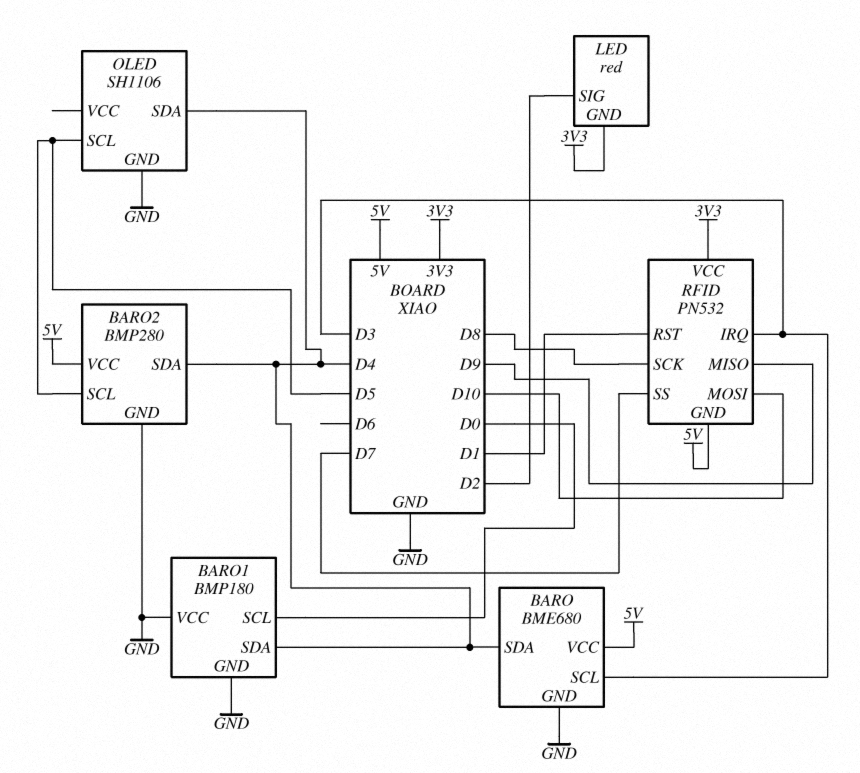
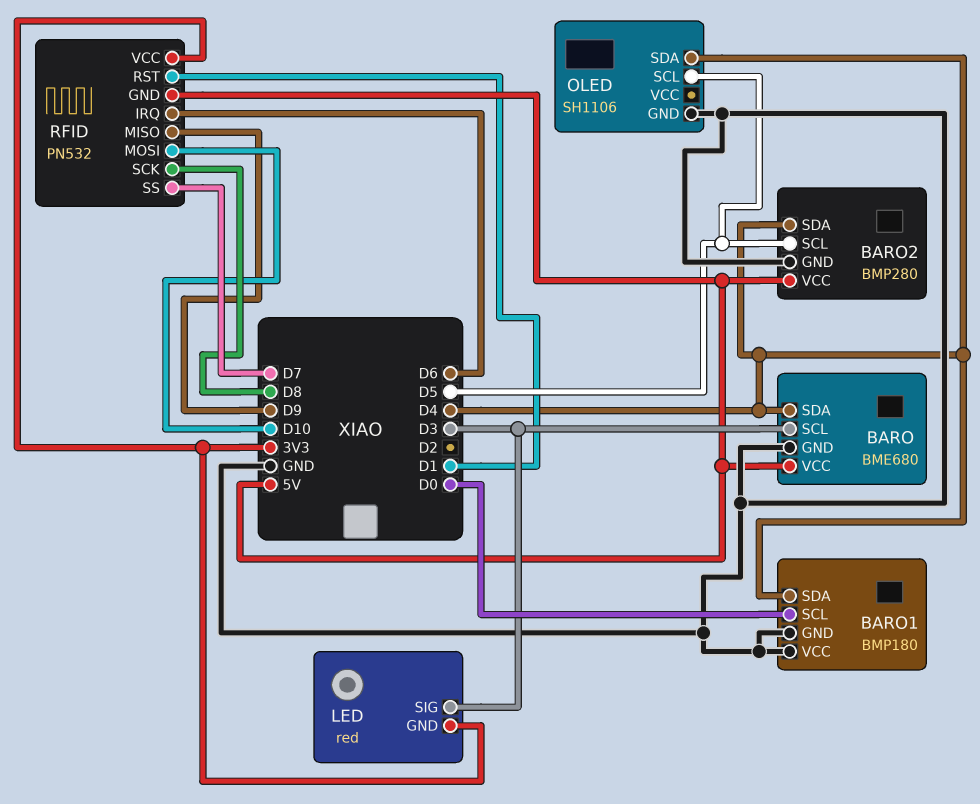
LED pin SIG: D2 -> D3
RFID pin IRQ: D3 -> D6

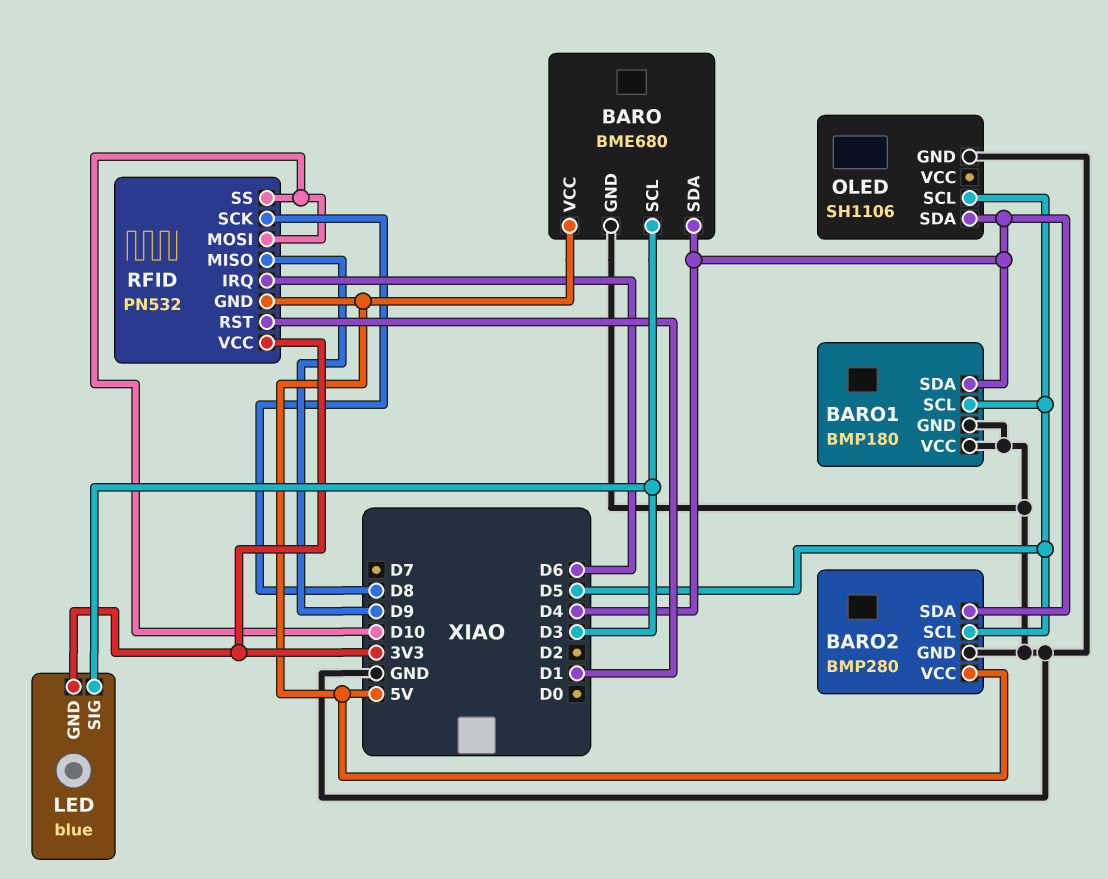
BARO1 pin SCL: D0 -> D5
LED: red -> blue
RFID pin SS: D7 -> D10

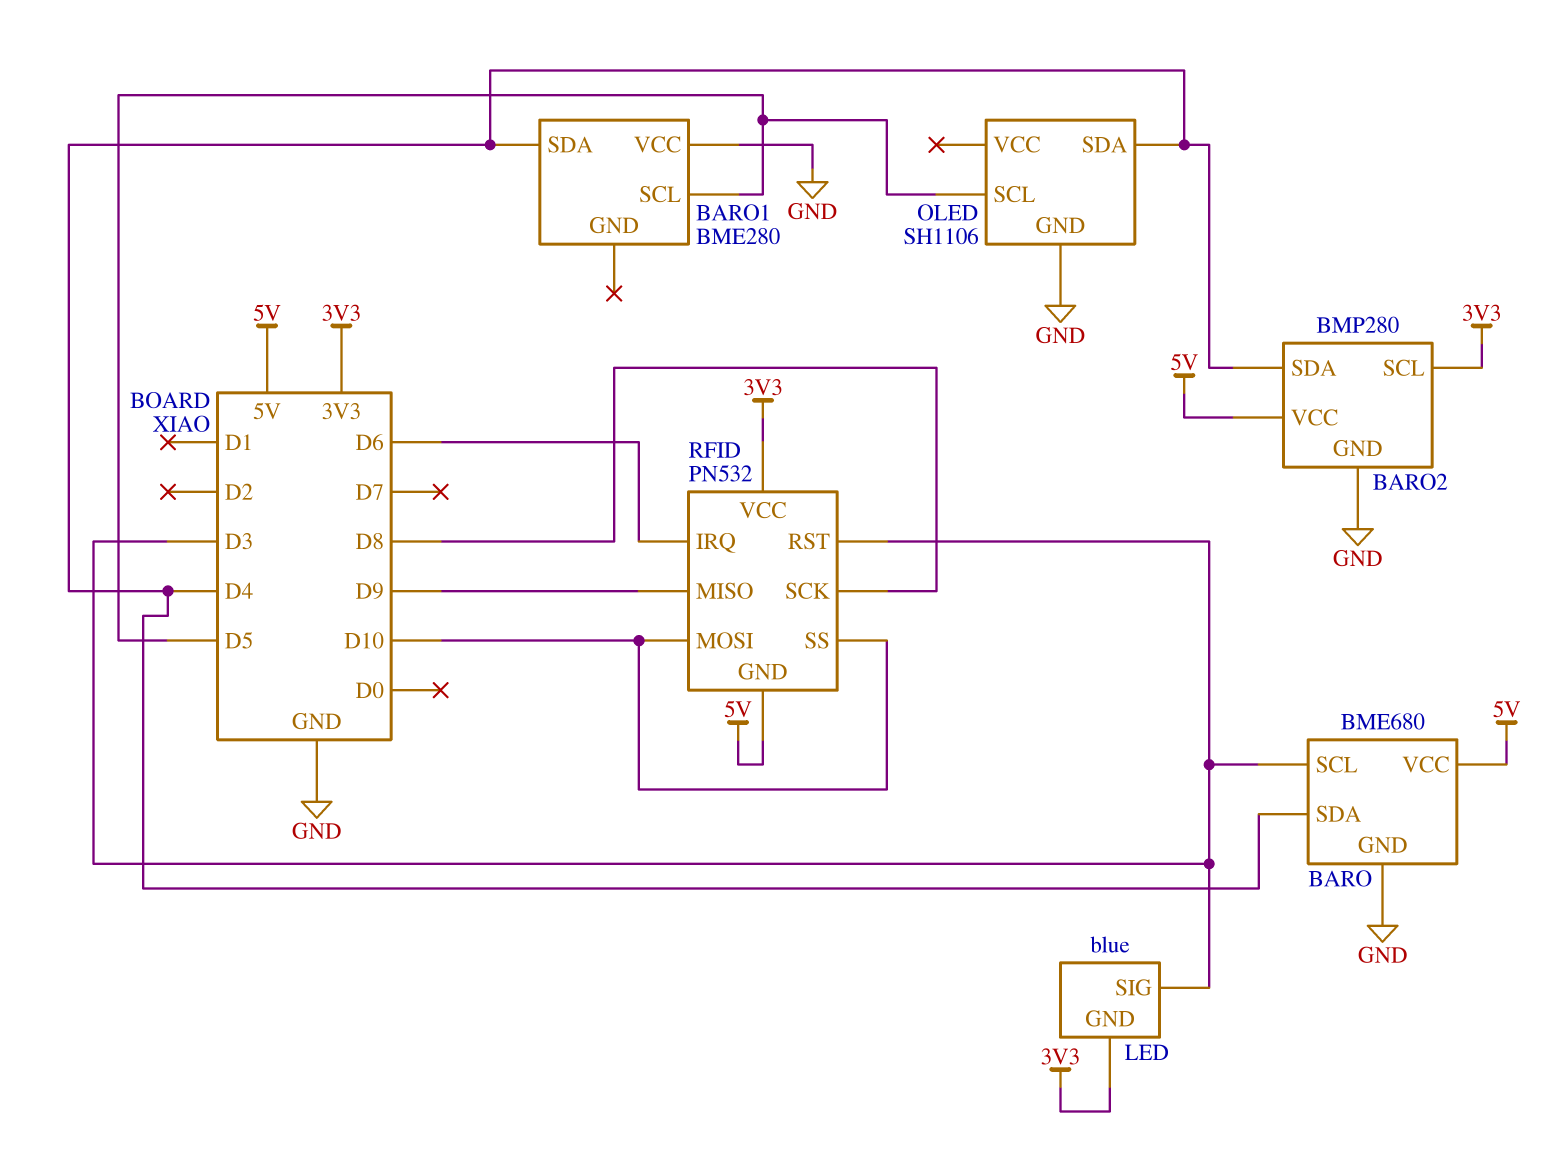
BARO1: BMP180 -> BME280
BARO1 pin GND: GND -> none
BARO2 pin SCL: D5 -> 3V3
RFID pin RST: D1 -> D3

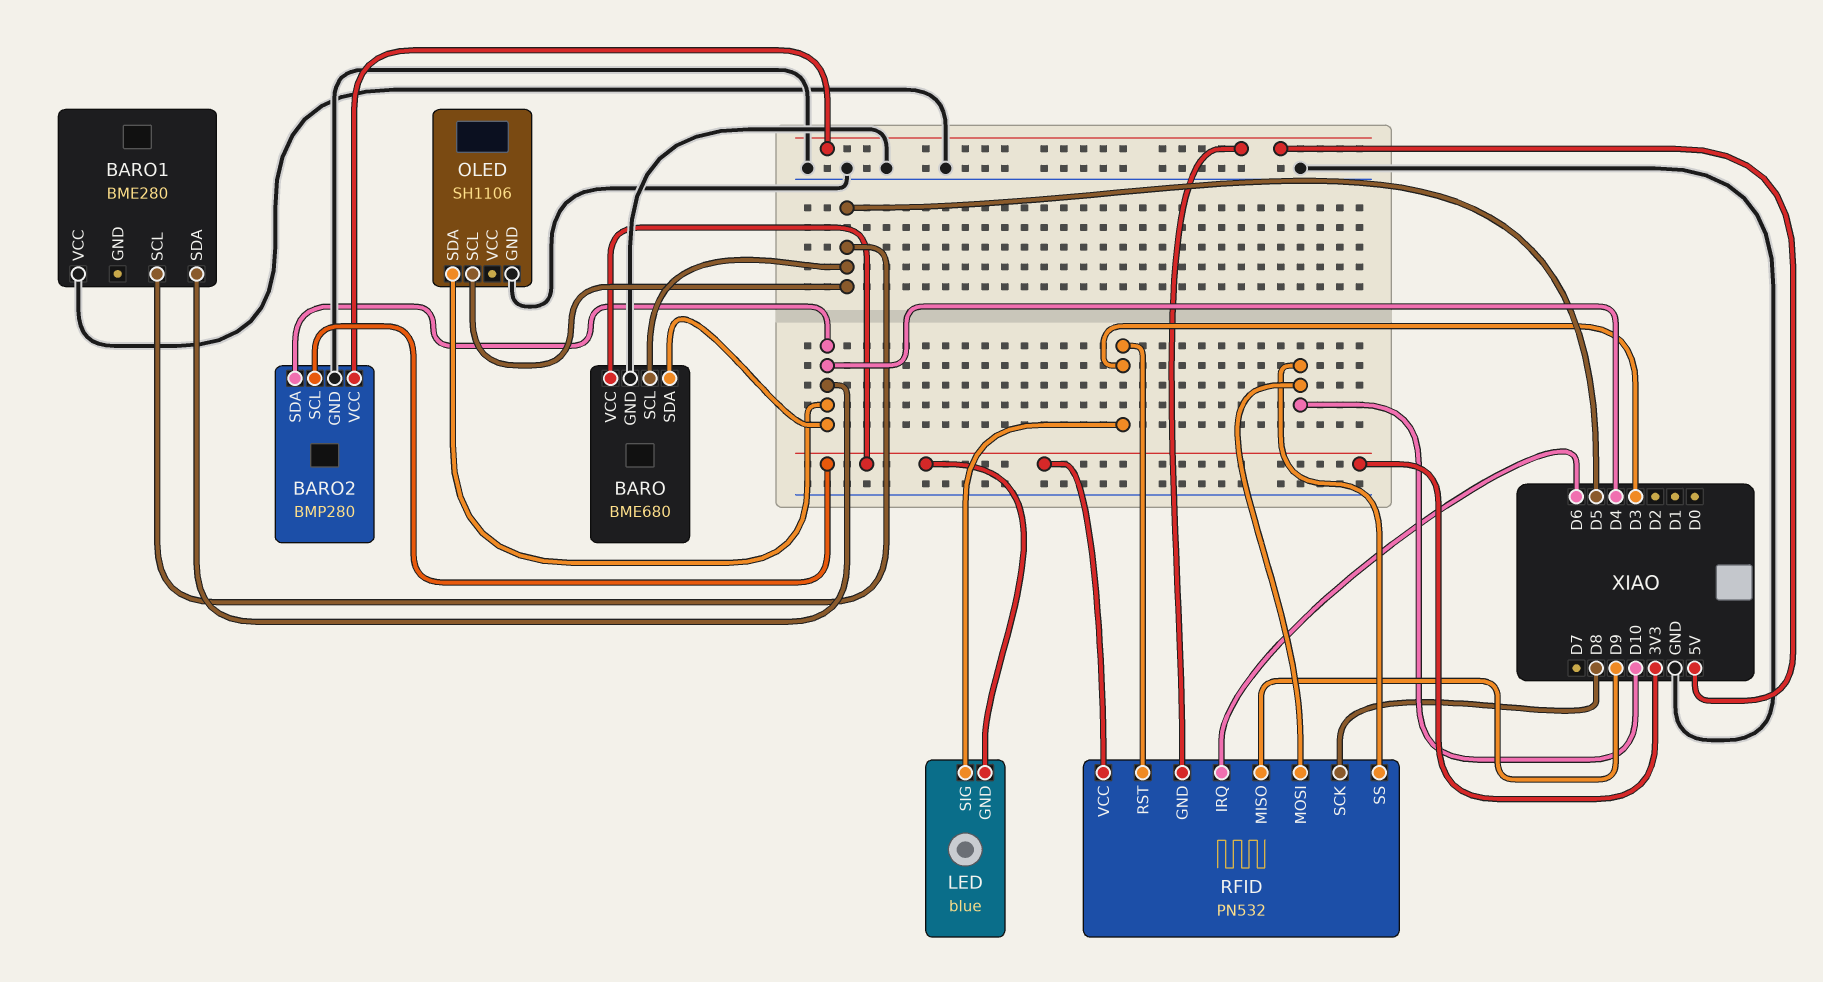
BARO pin SCL: D3 -> D5
BARO pin VCC: 5V -> 3V3

